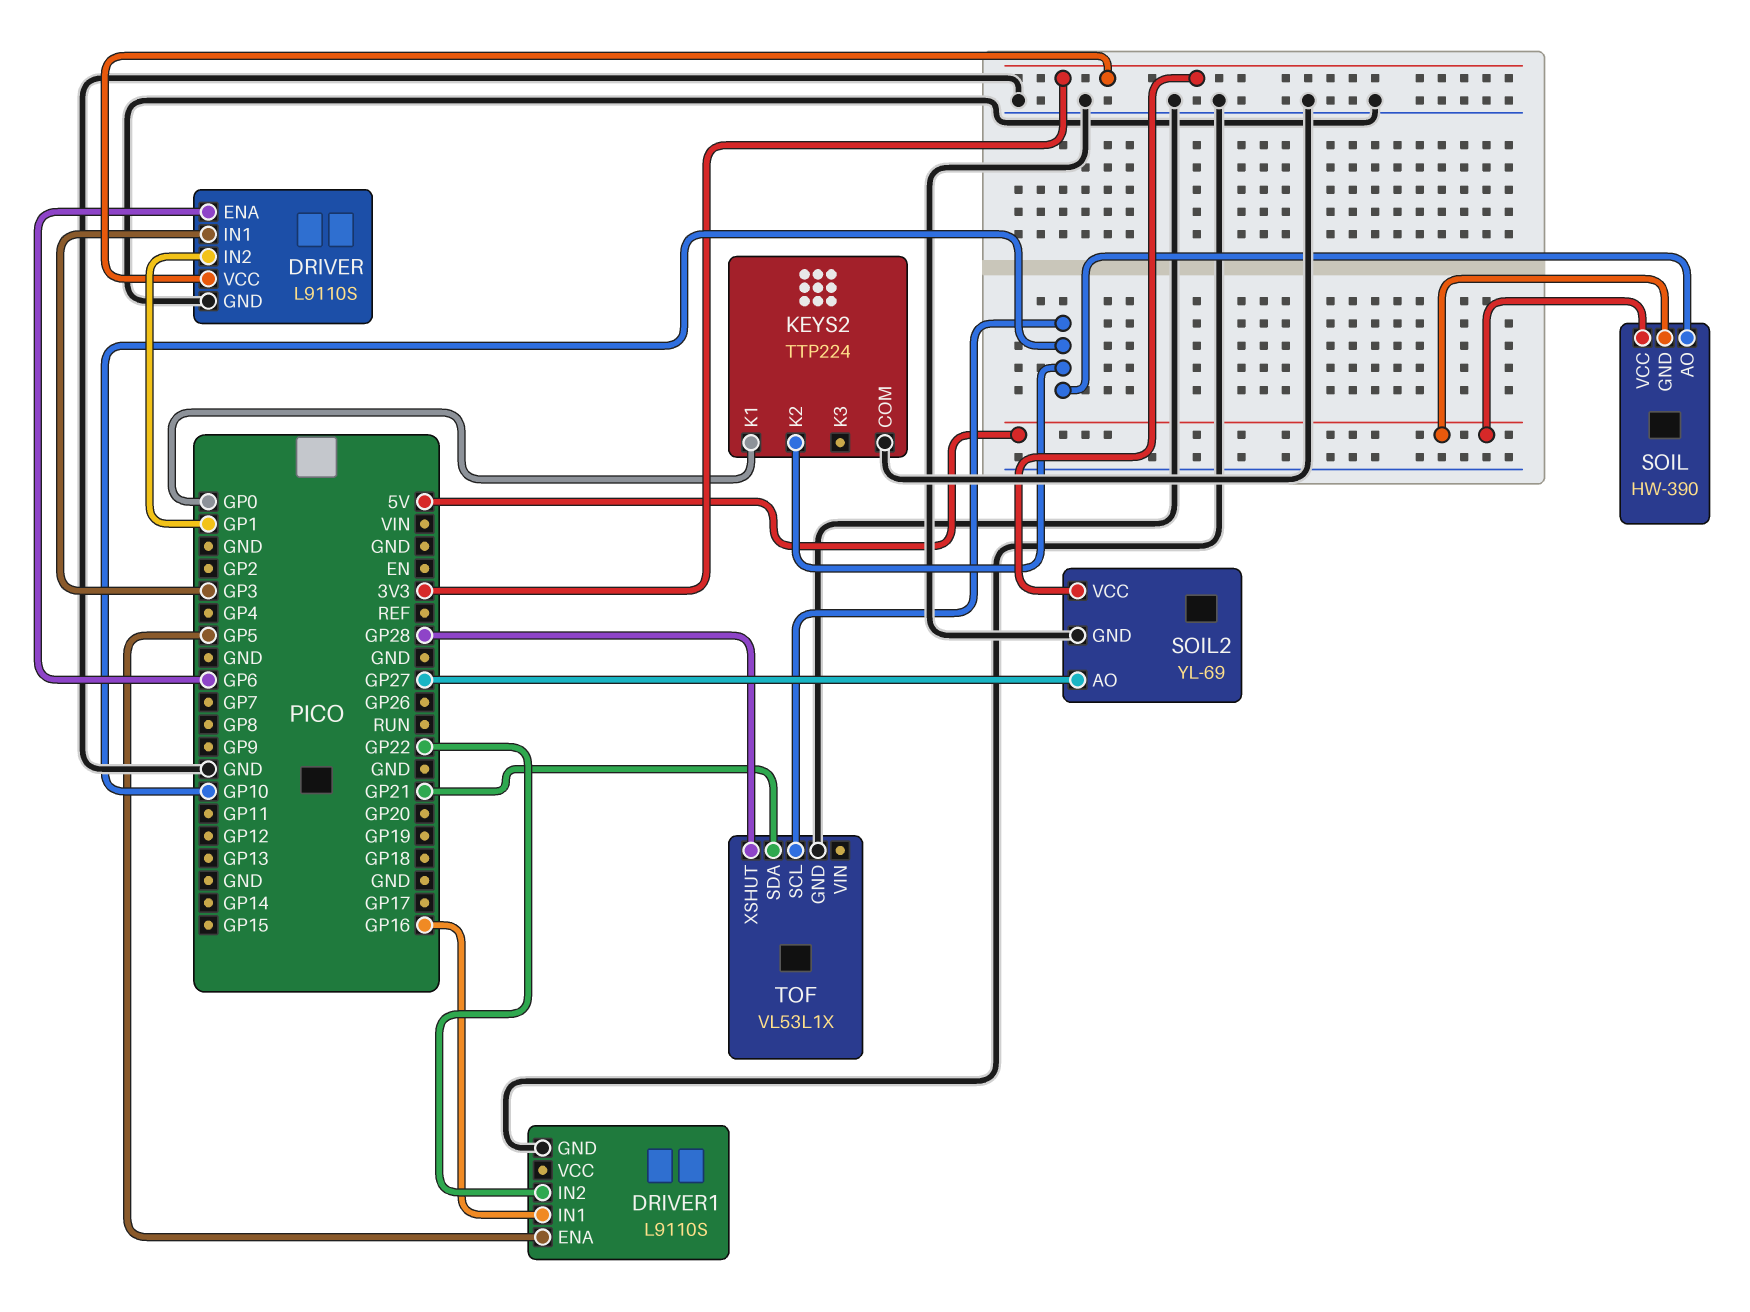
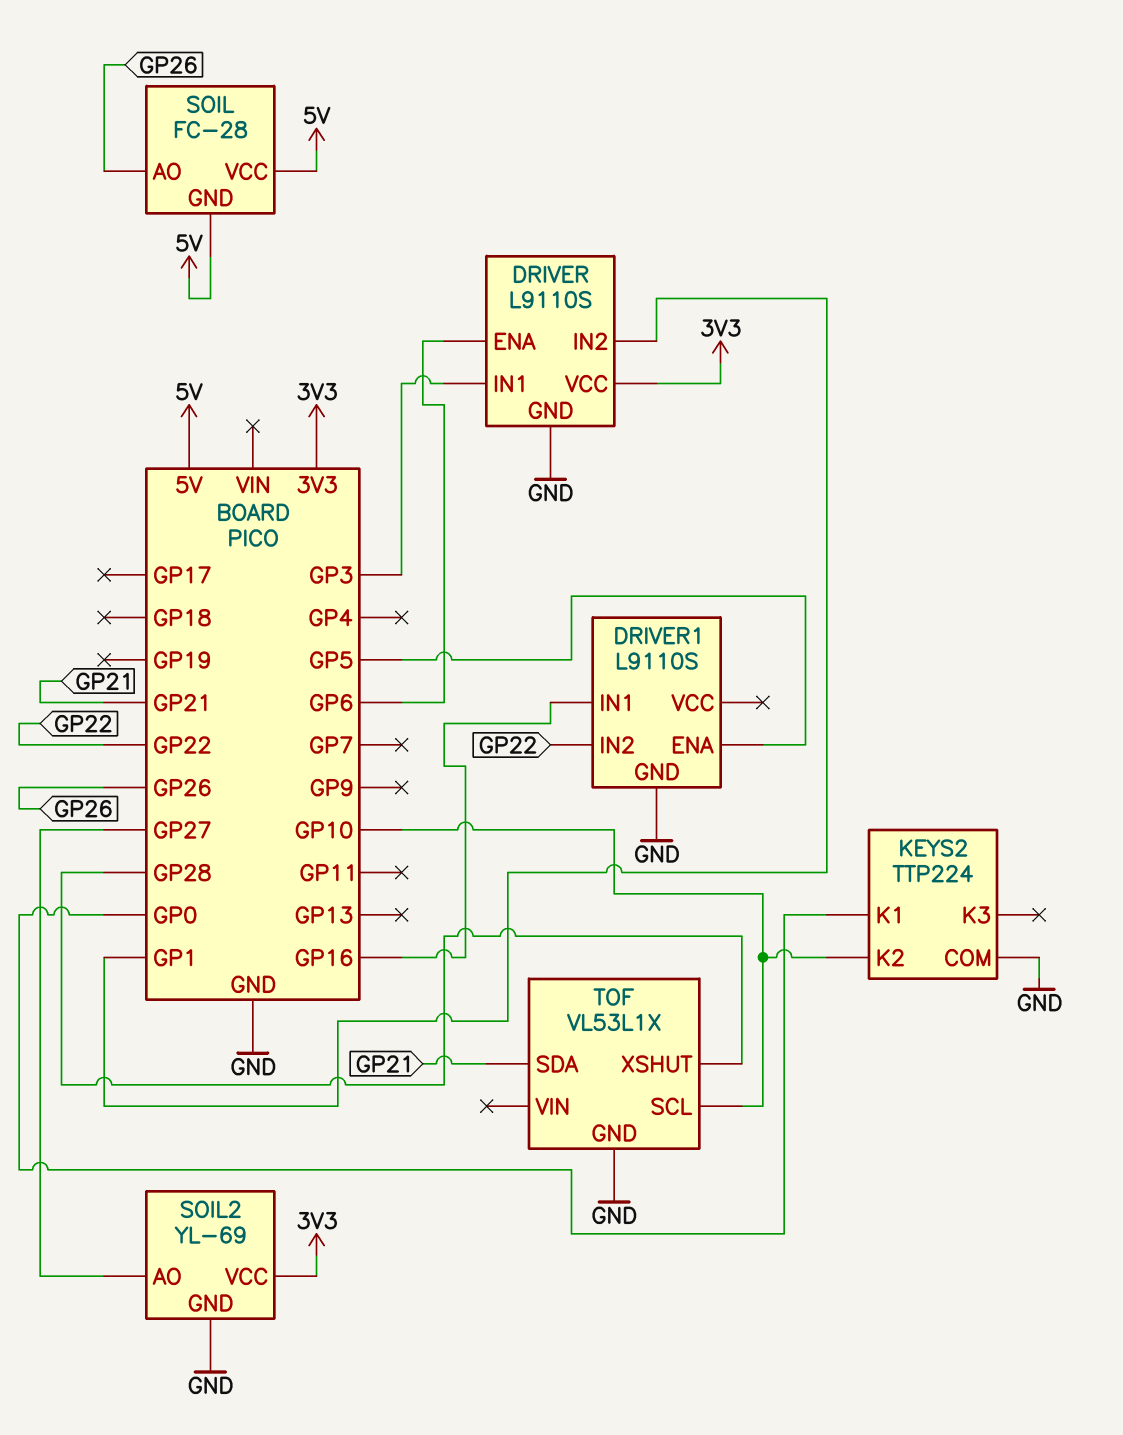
SOIL: HW-390 -> FC-28
SOIL pin AO: GP10 -> GP26

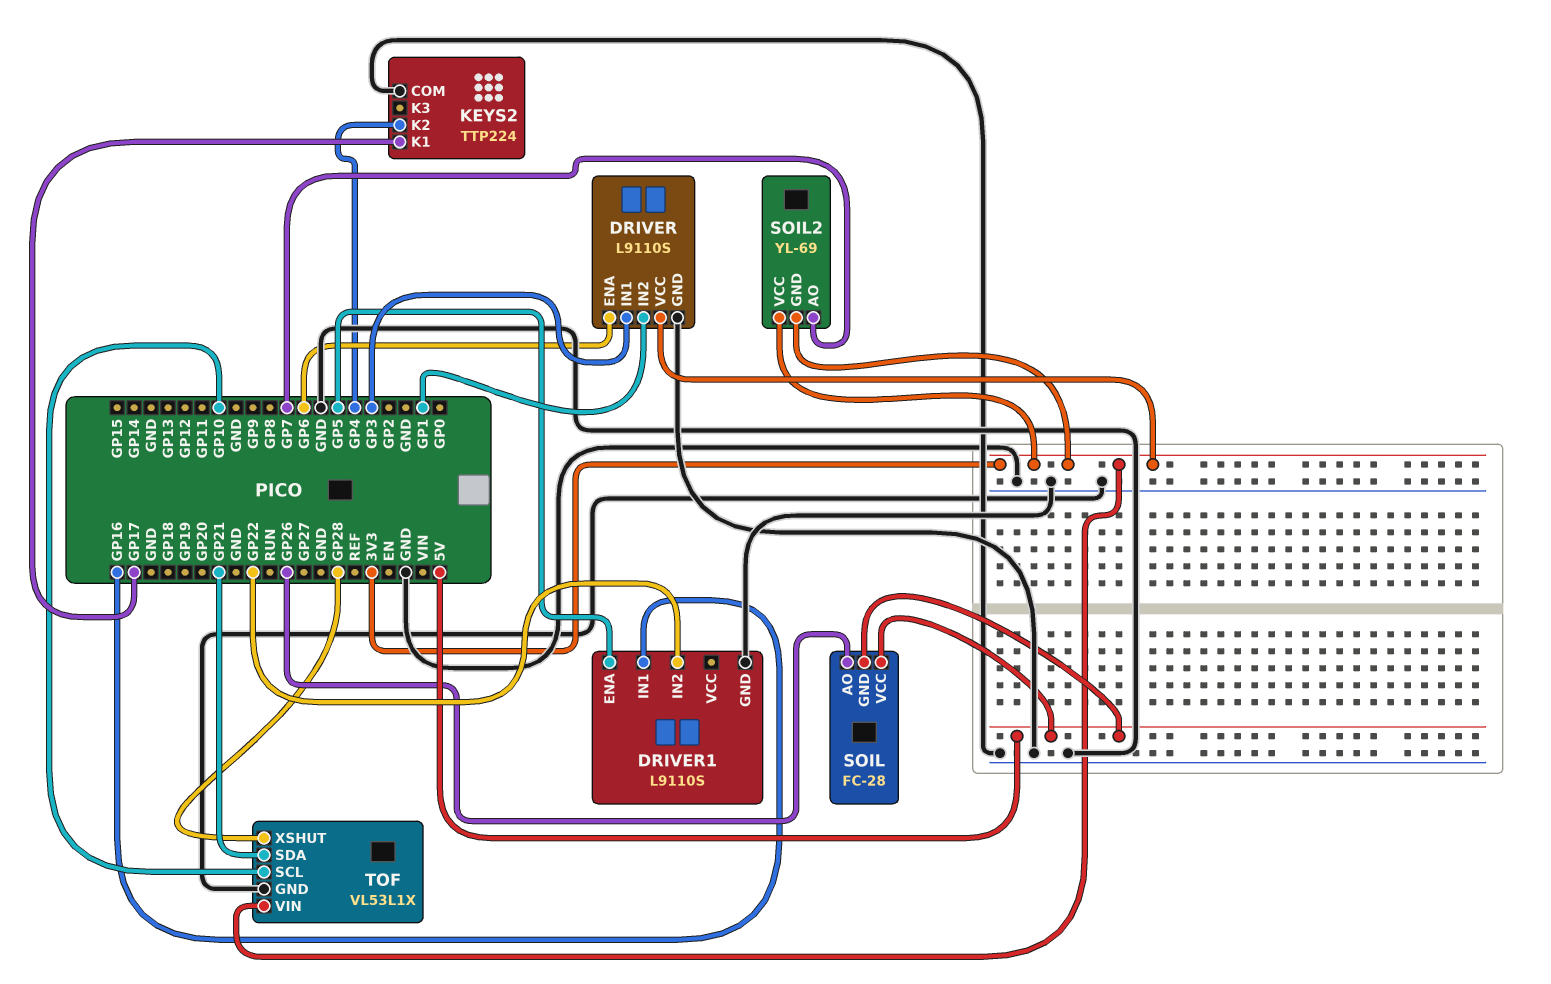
KEYS2 pin K1: GP0 -> GP17
KEYS2 pin K2: GP10 -> GP4
SOIL2 pin AO: GP27 -> GP7
SOIL2 pin GND: GND -> 3V3
TOF pin VIN: none -> 3V3

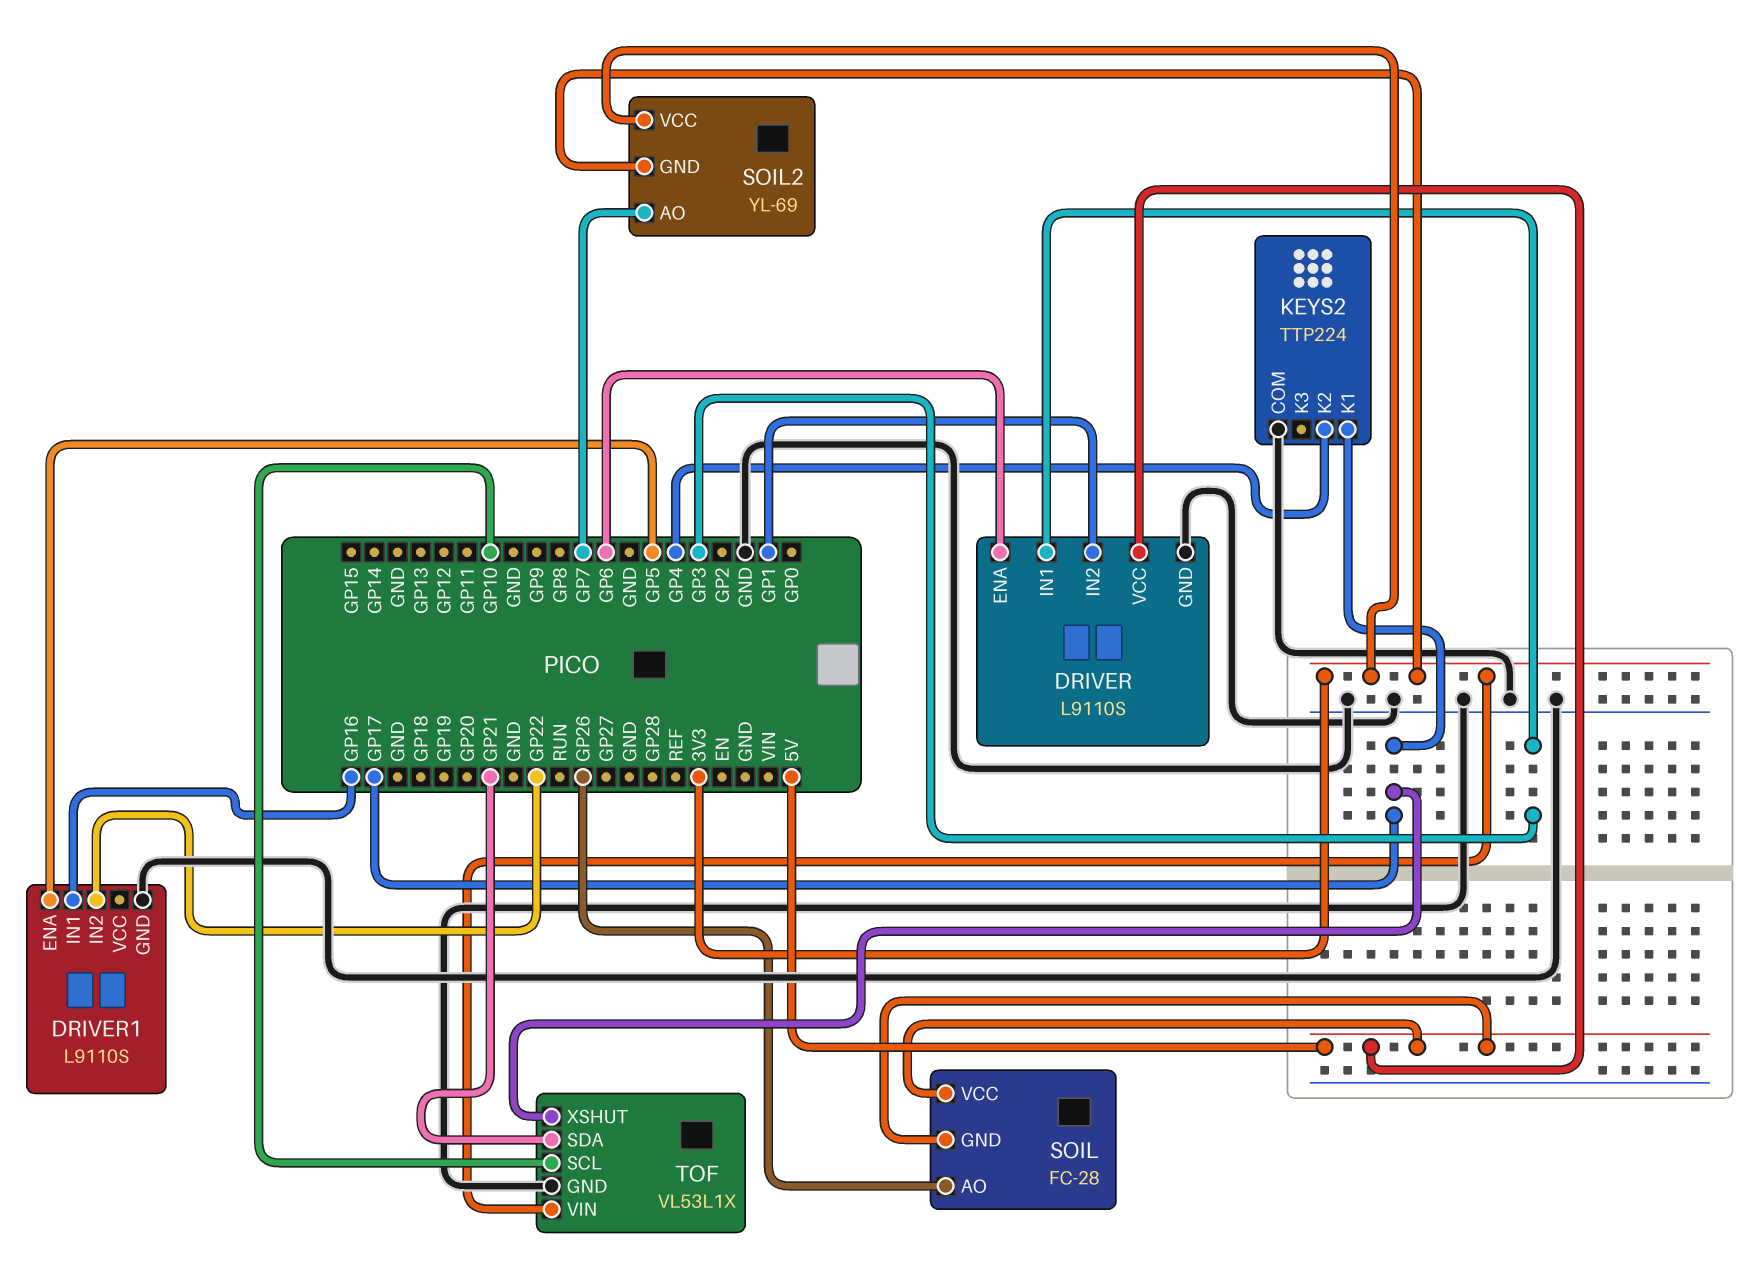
DRIVER pin VCC: 3V3 -> 5V
TOF pin XSHUT: GP28 -> GP17

